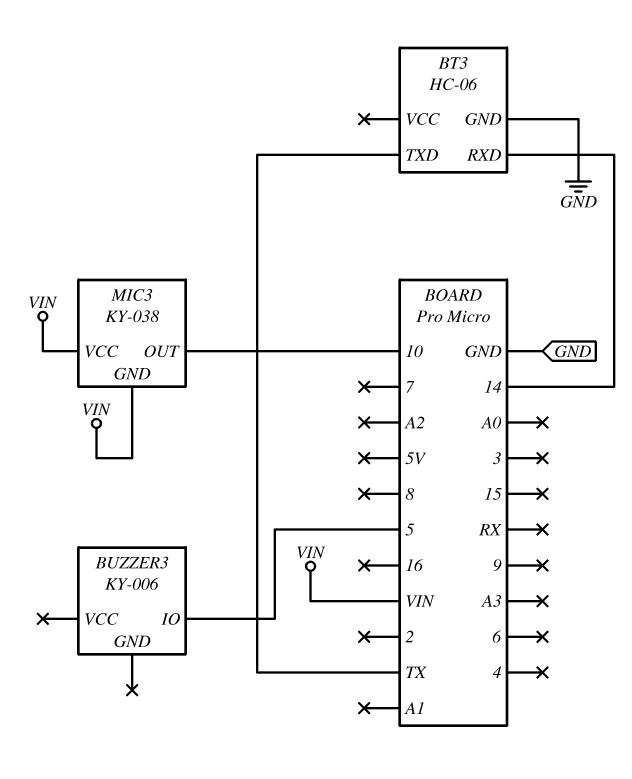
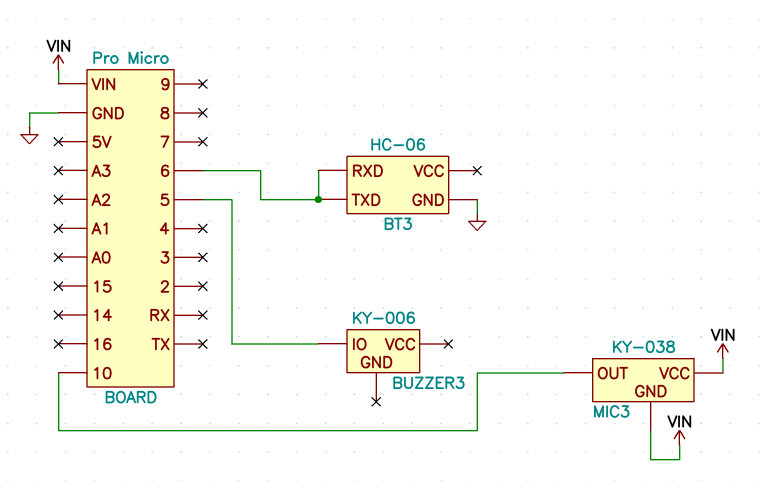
BT3 pin RXD: 14 -> 6
BT3 pin TXD: TX -> 6

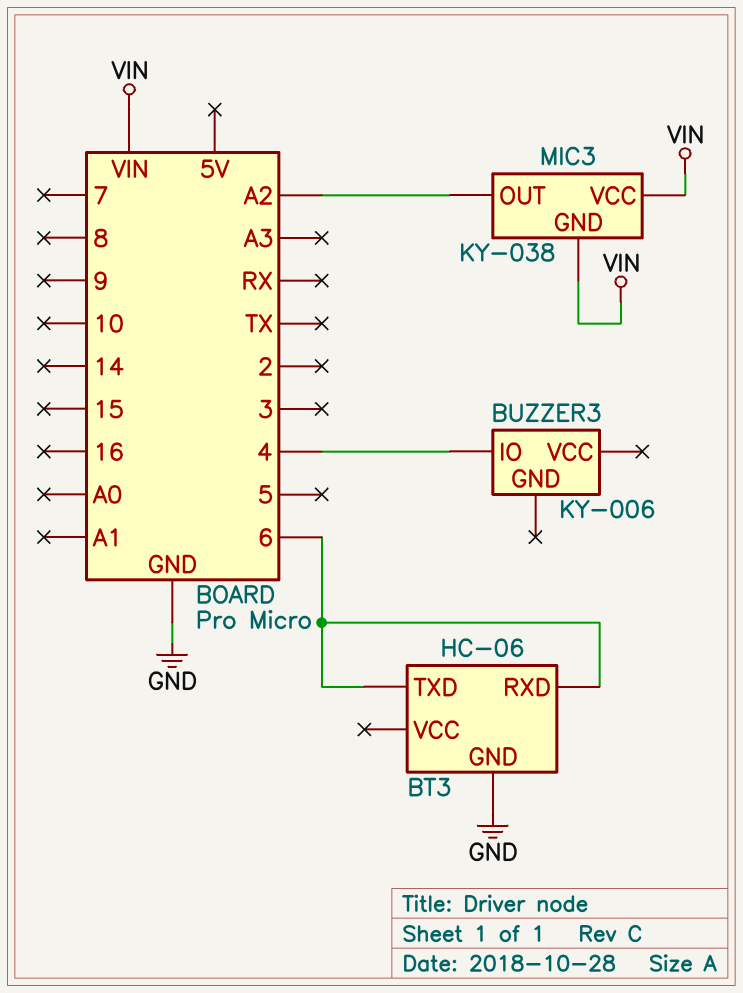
BUZZER3 pin IO: 5 -> 4
MIC3 pin OUT: 10 -> A2

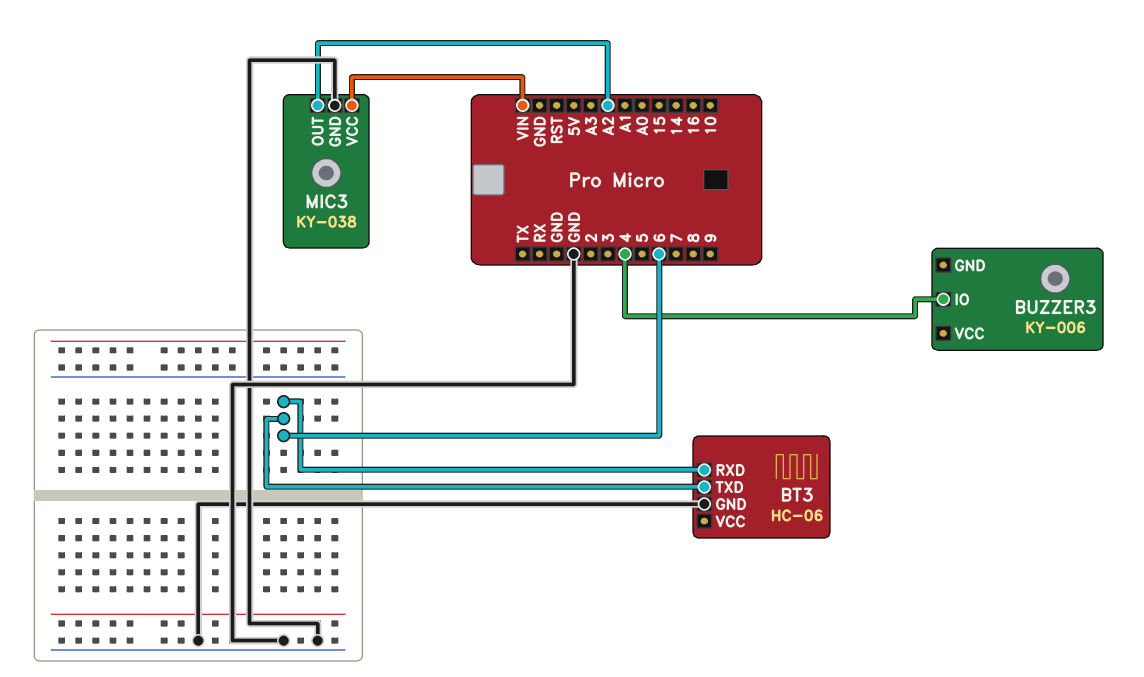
MIC3 pin GND: VIN -> GND

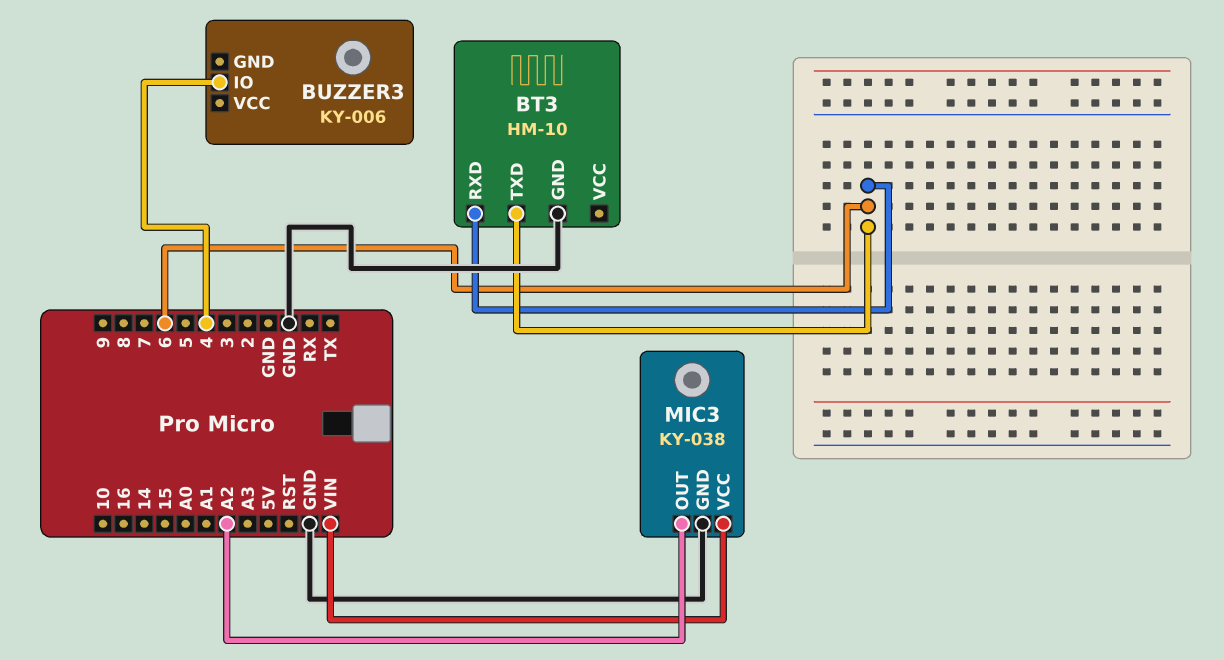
BT3: HC-06 -> HM-10

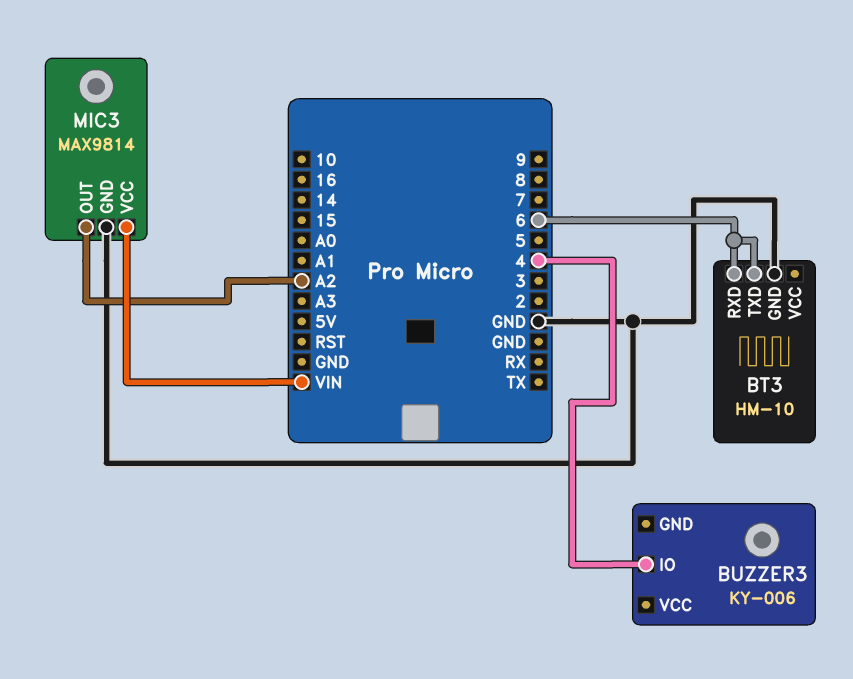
MIC3: KY-038 -> MAX9814

